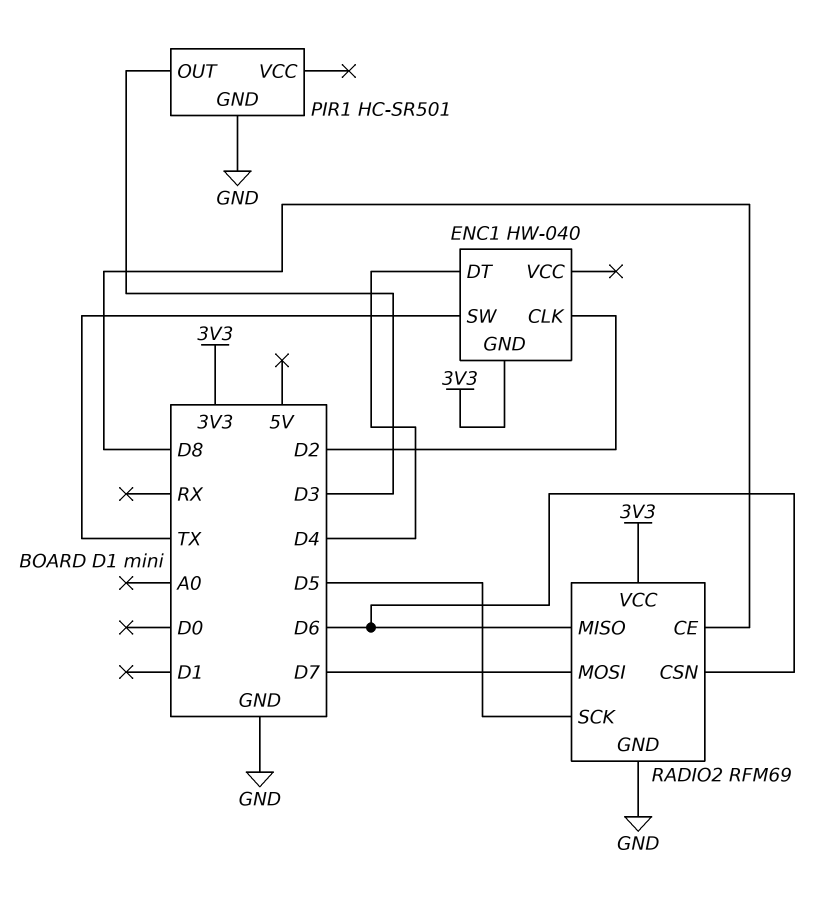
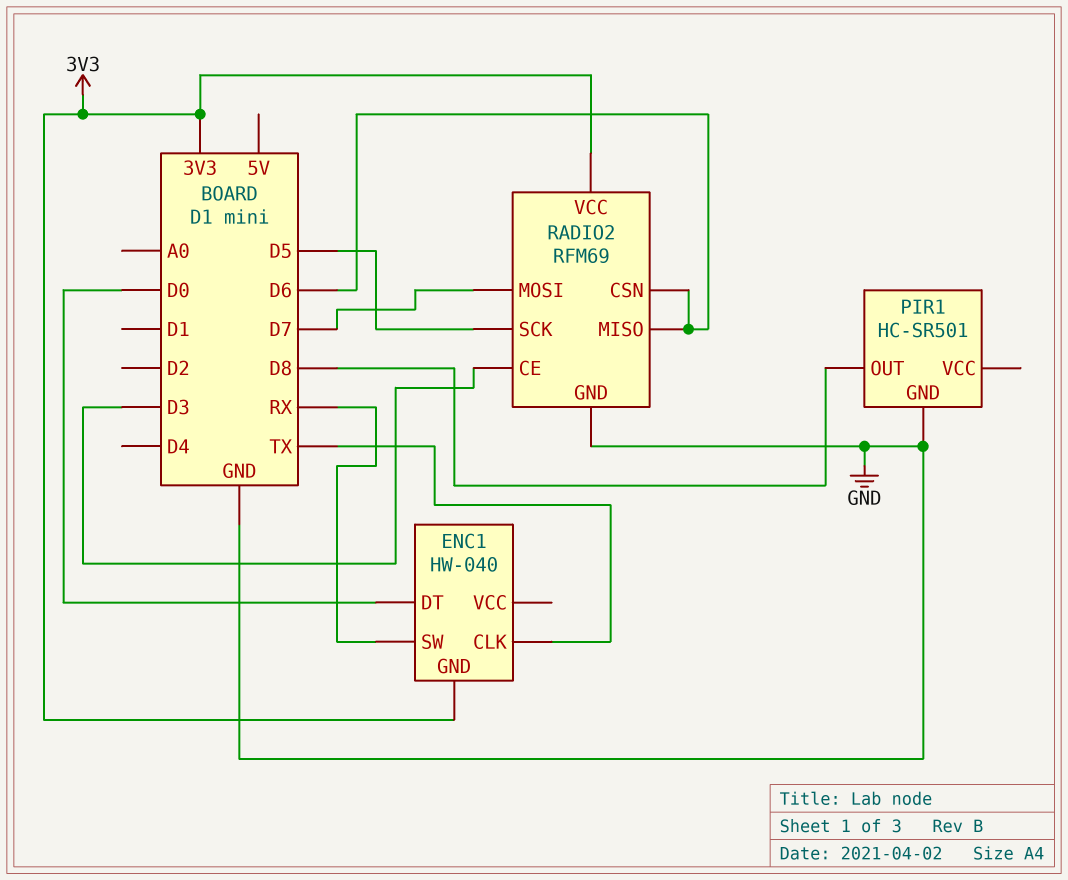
ENC1 pin CLK: D2 -> TX
ENC1 pin DT: D4 -> D0
ENC1 pin SW: TX -> RX
PIR1 pin OUT: D3 -> D8
RADIO2 pin CE: D8 -> D3

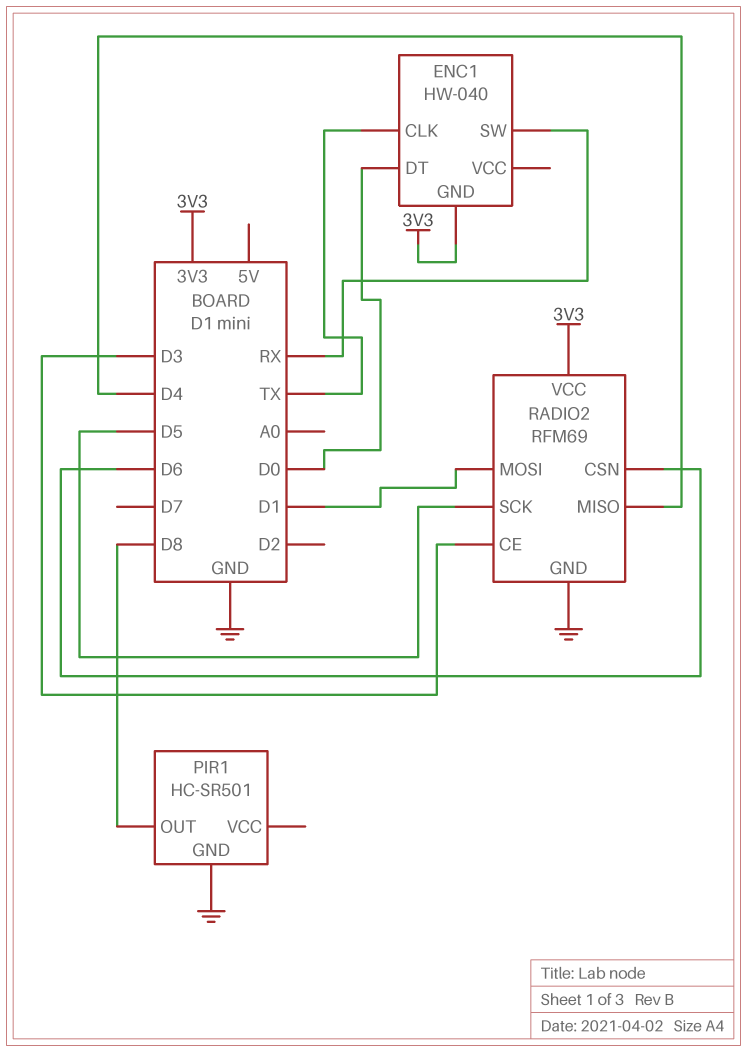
RADIO2 pin MISO: D6 -> D4
RADIO2 pin MOSI: D7 -> D1

